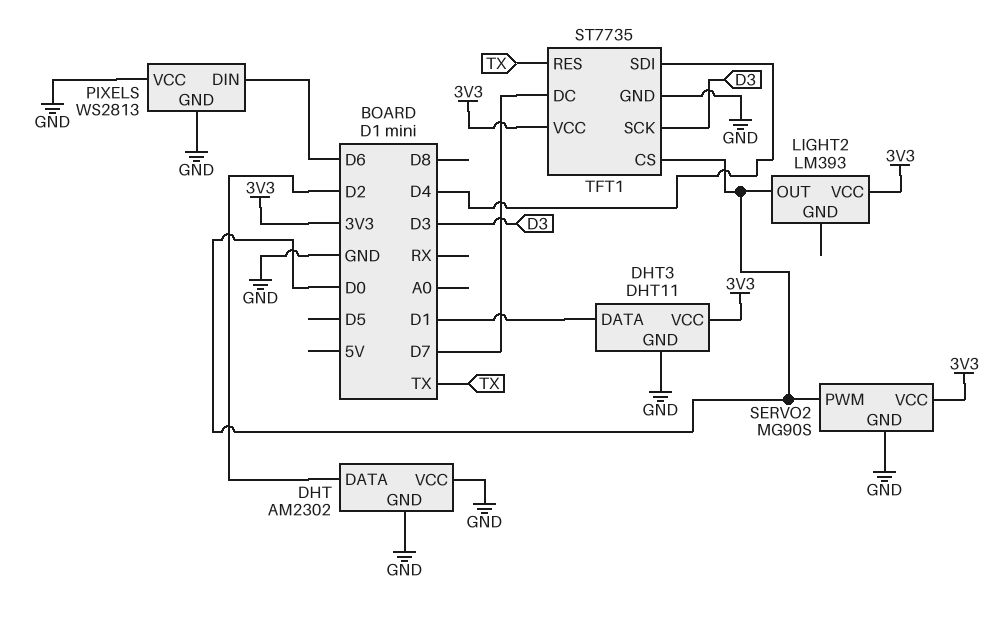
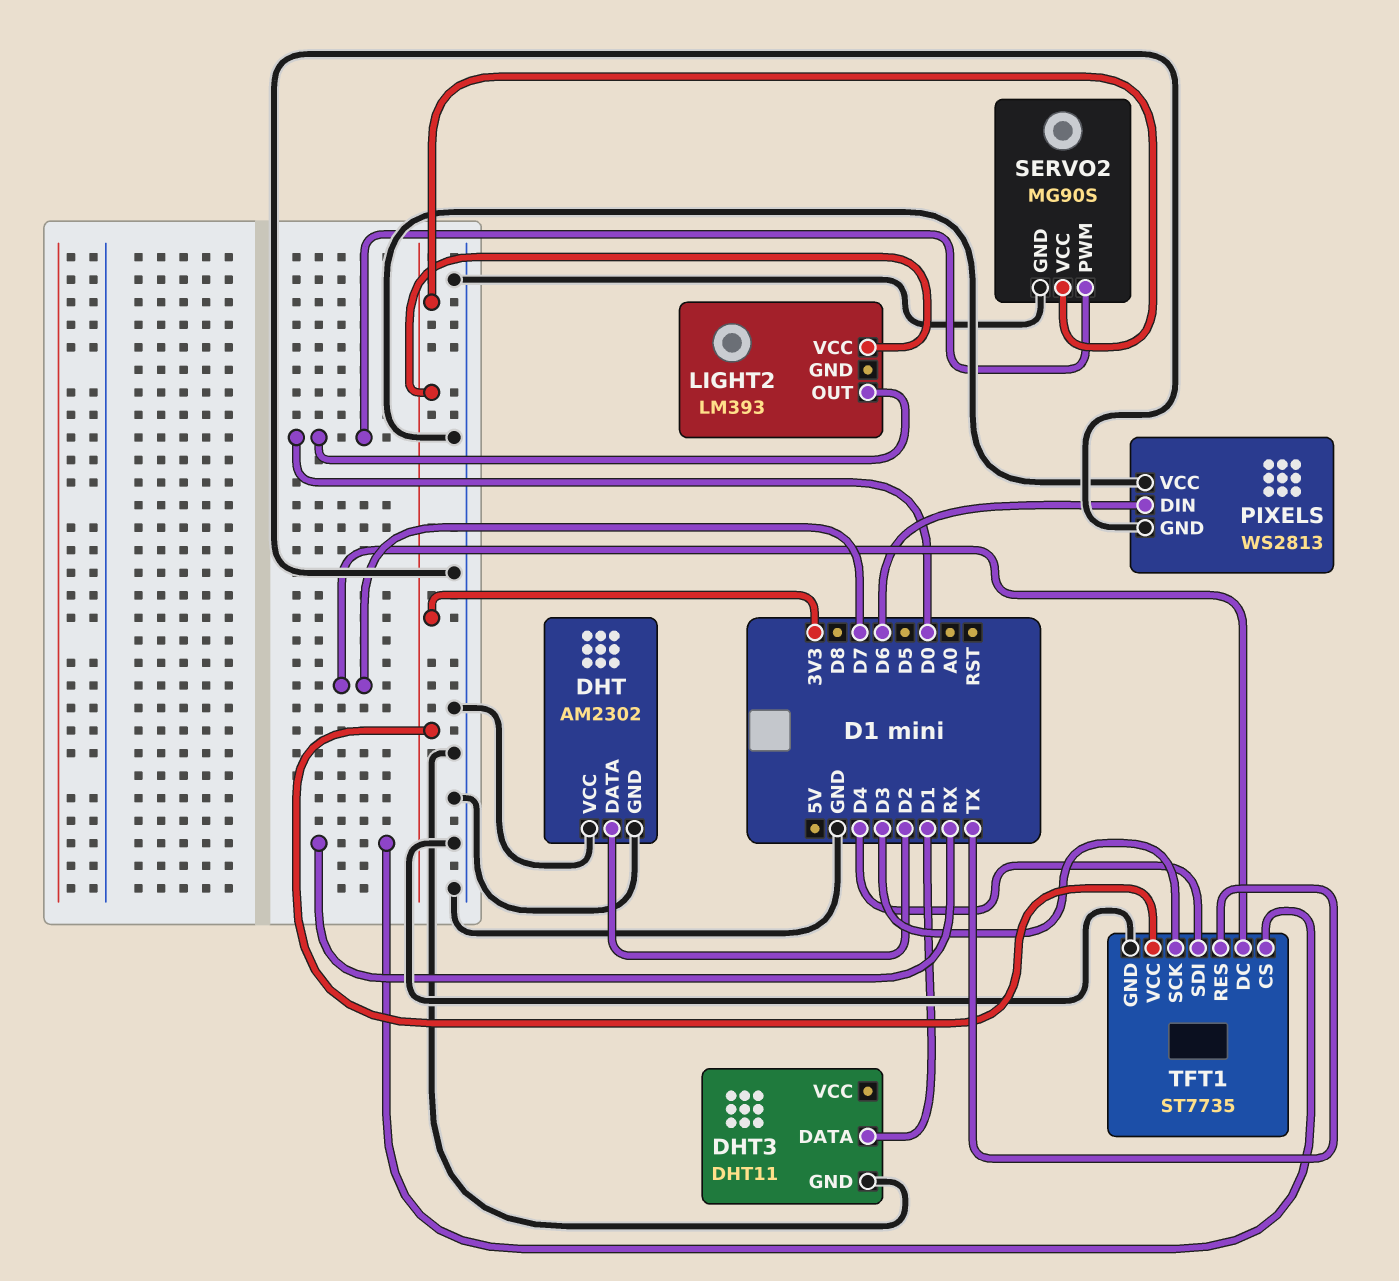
DHT3 pin VCC: 3V3 -> none
TFT1 pin CS: D0 -> RX

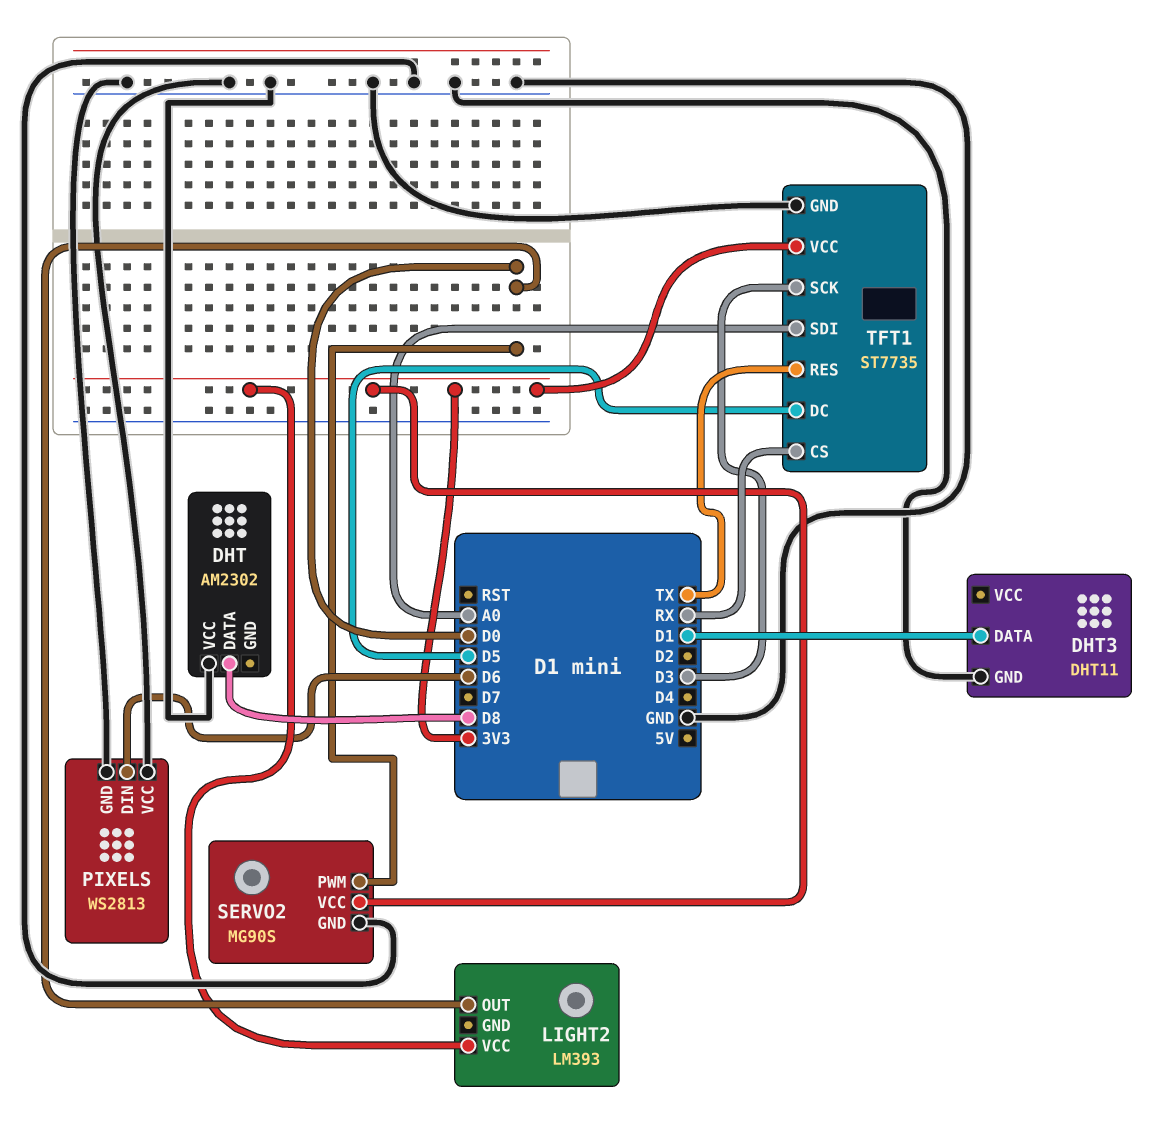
DHT pin DATA: D2 -> D8
DHT pin GND: GND -> none
TFT1 pin DC: D7 -> D5
TFT1 pin SDI: D4 -> A0

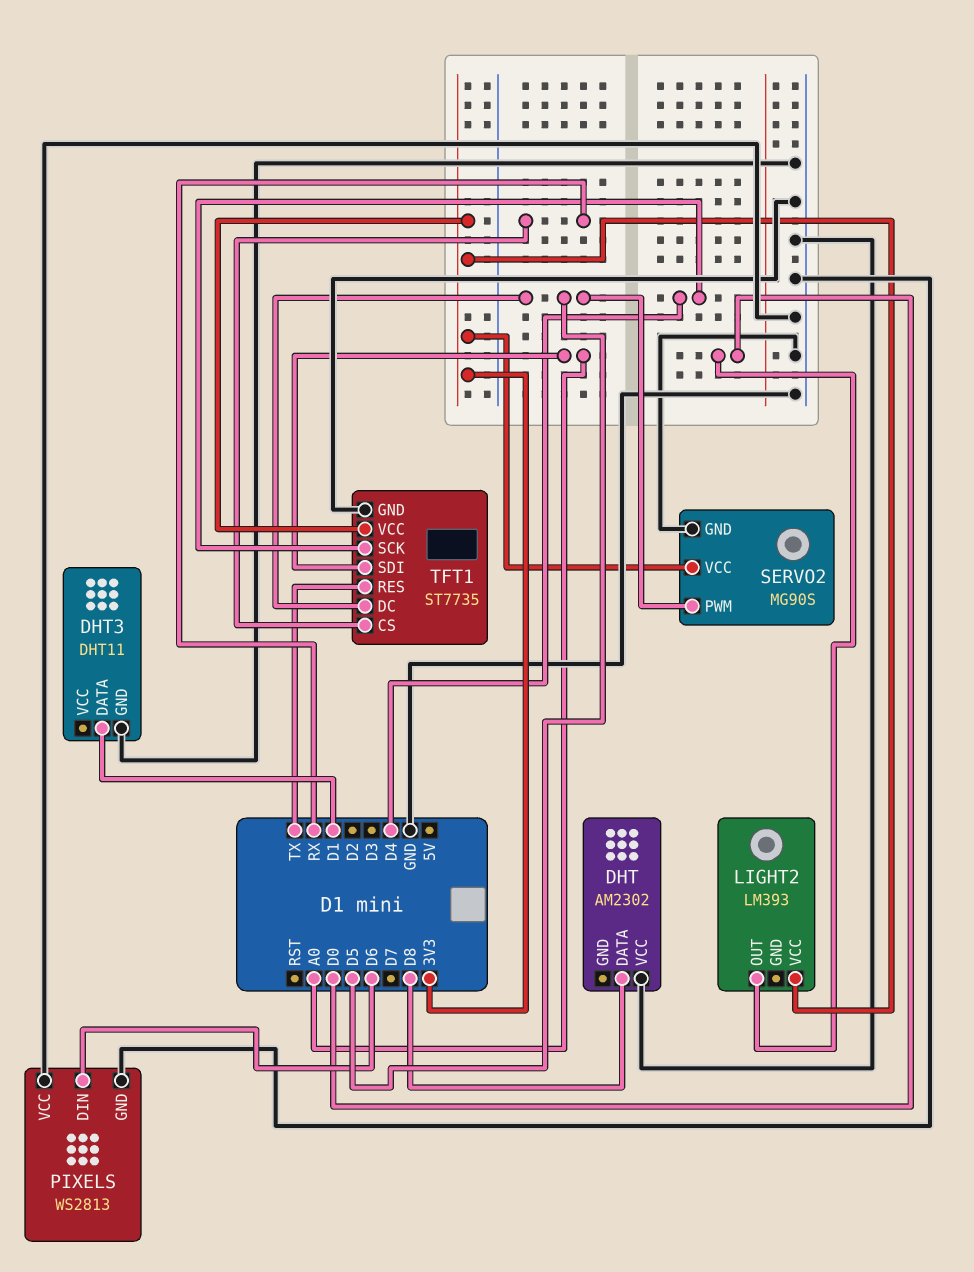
SERVO2 pin PWM: D0 -> D5
TFT1 pin SCK: D3 -> D4

